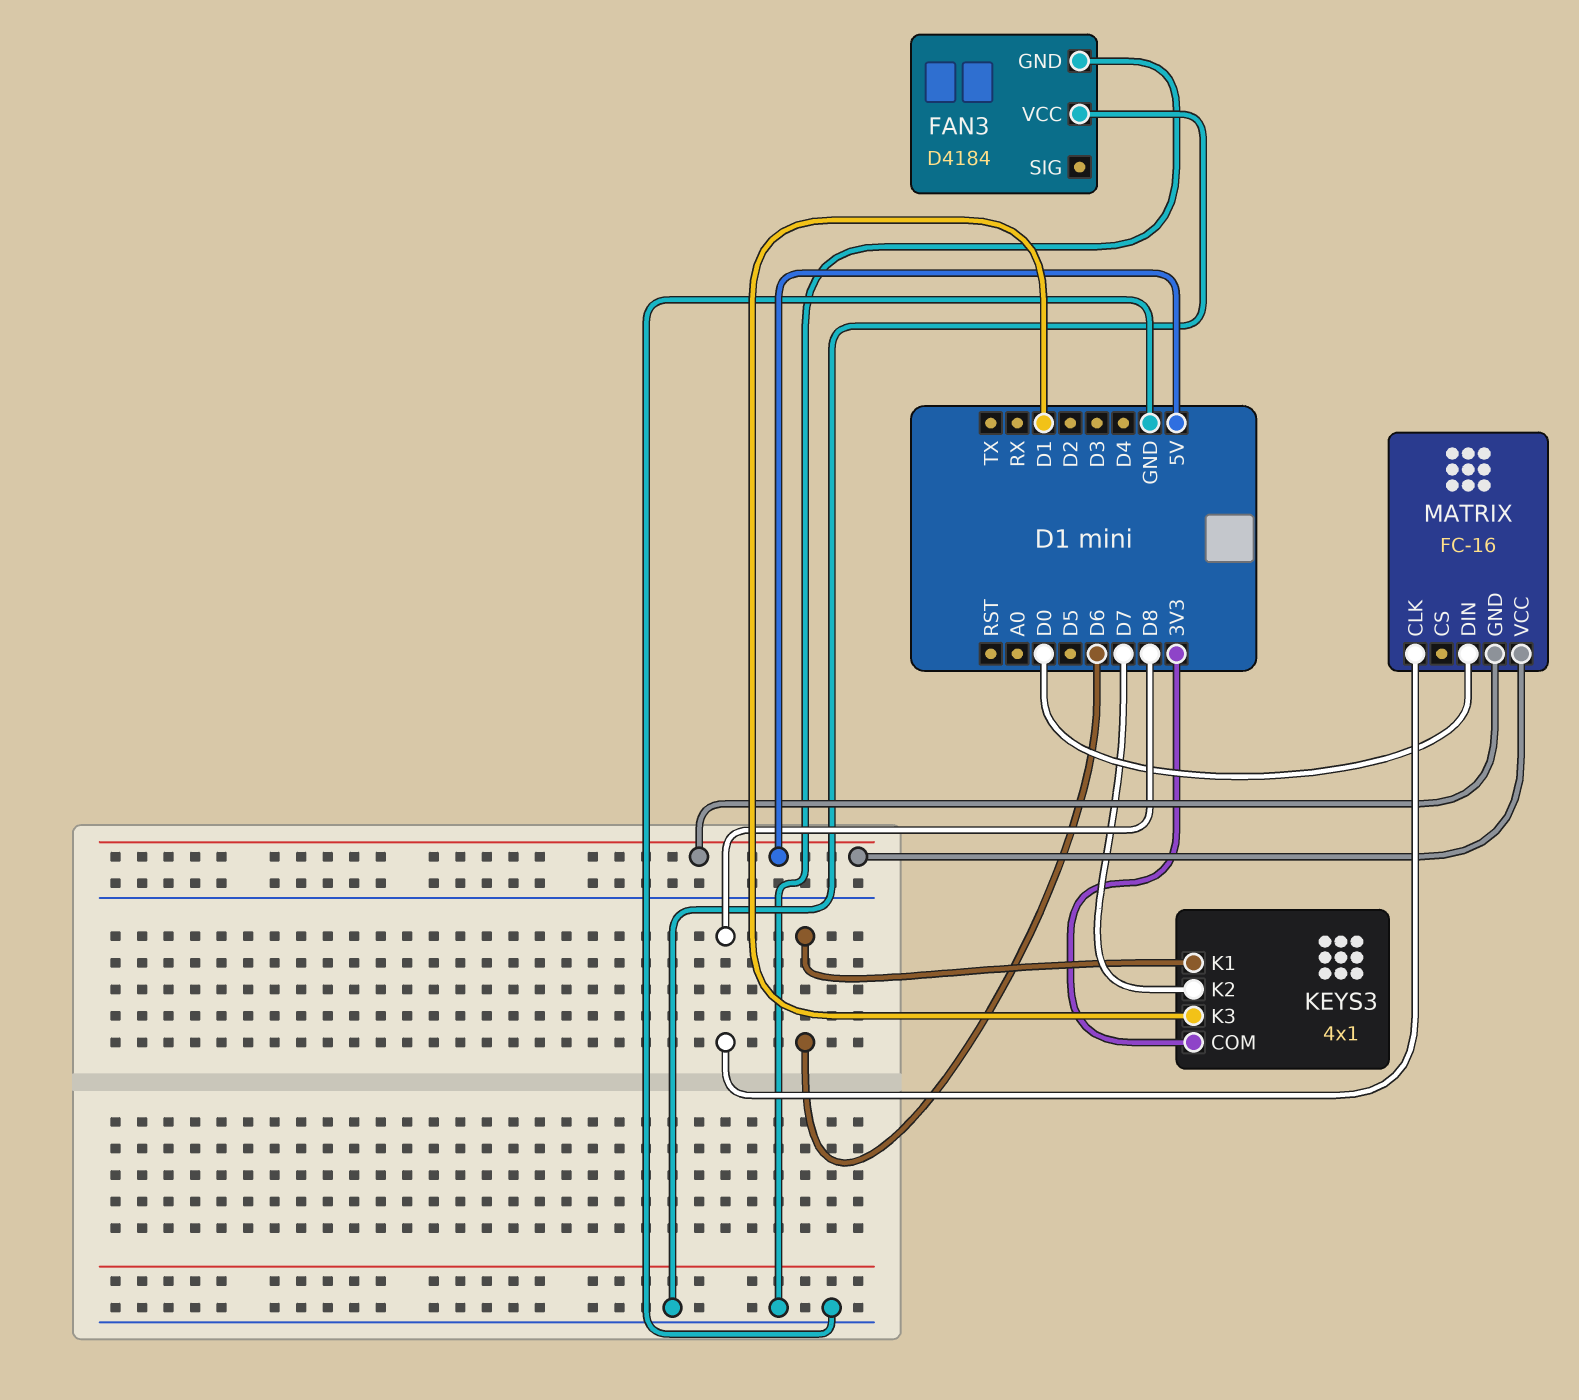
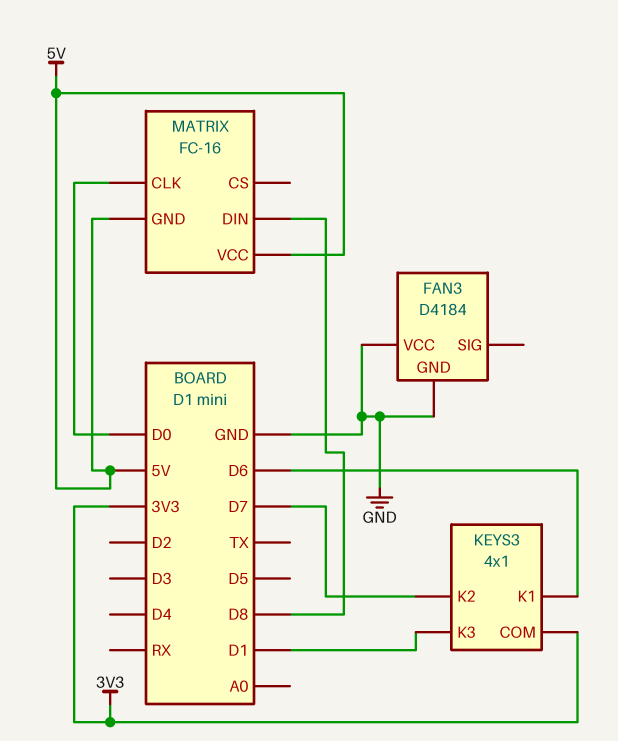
MATRIX pin CLK: D8 -> D0
MATRIX pin DIN: D0 -> D8

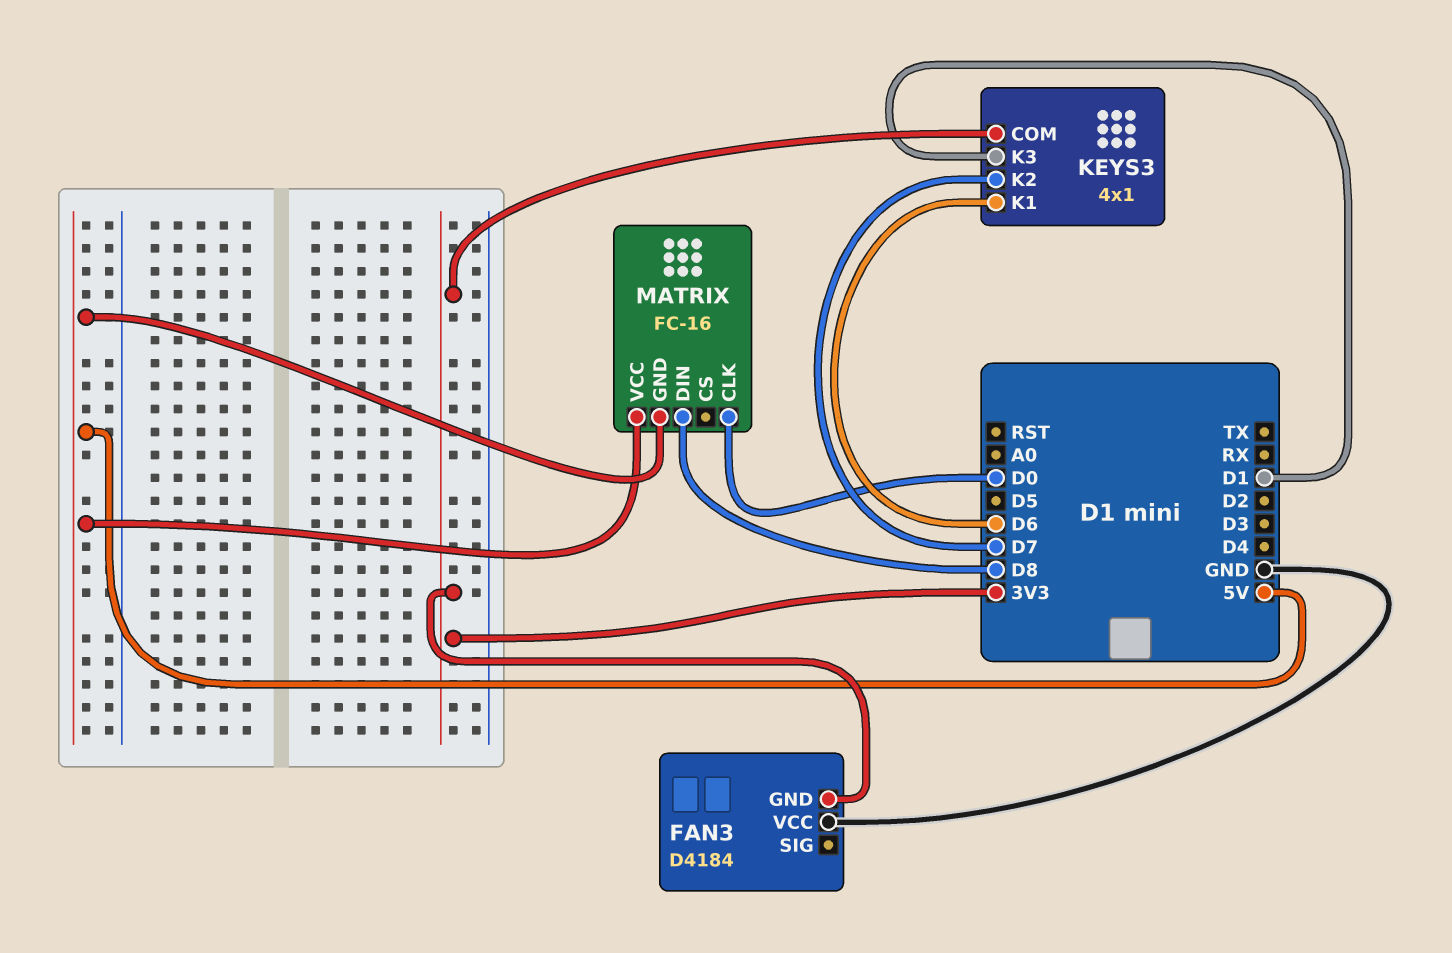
FAN3 pin GND: GND -> 3V3

